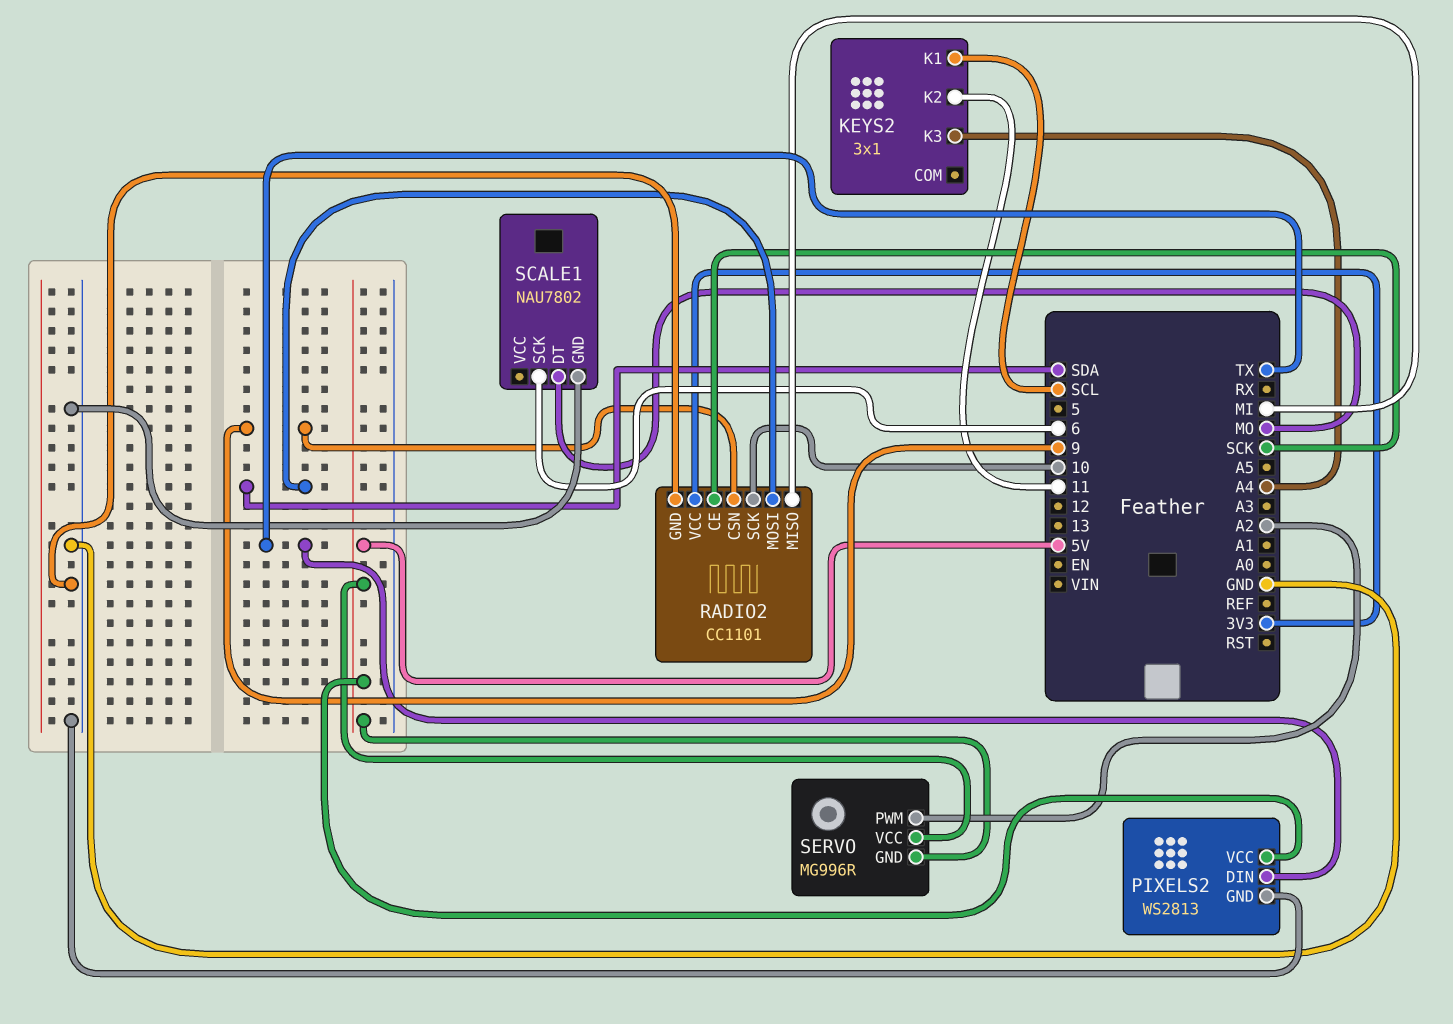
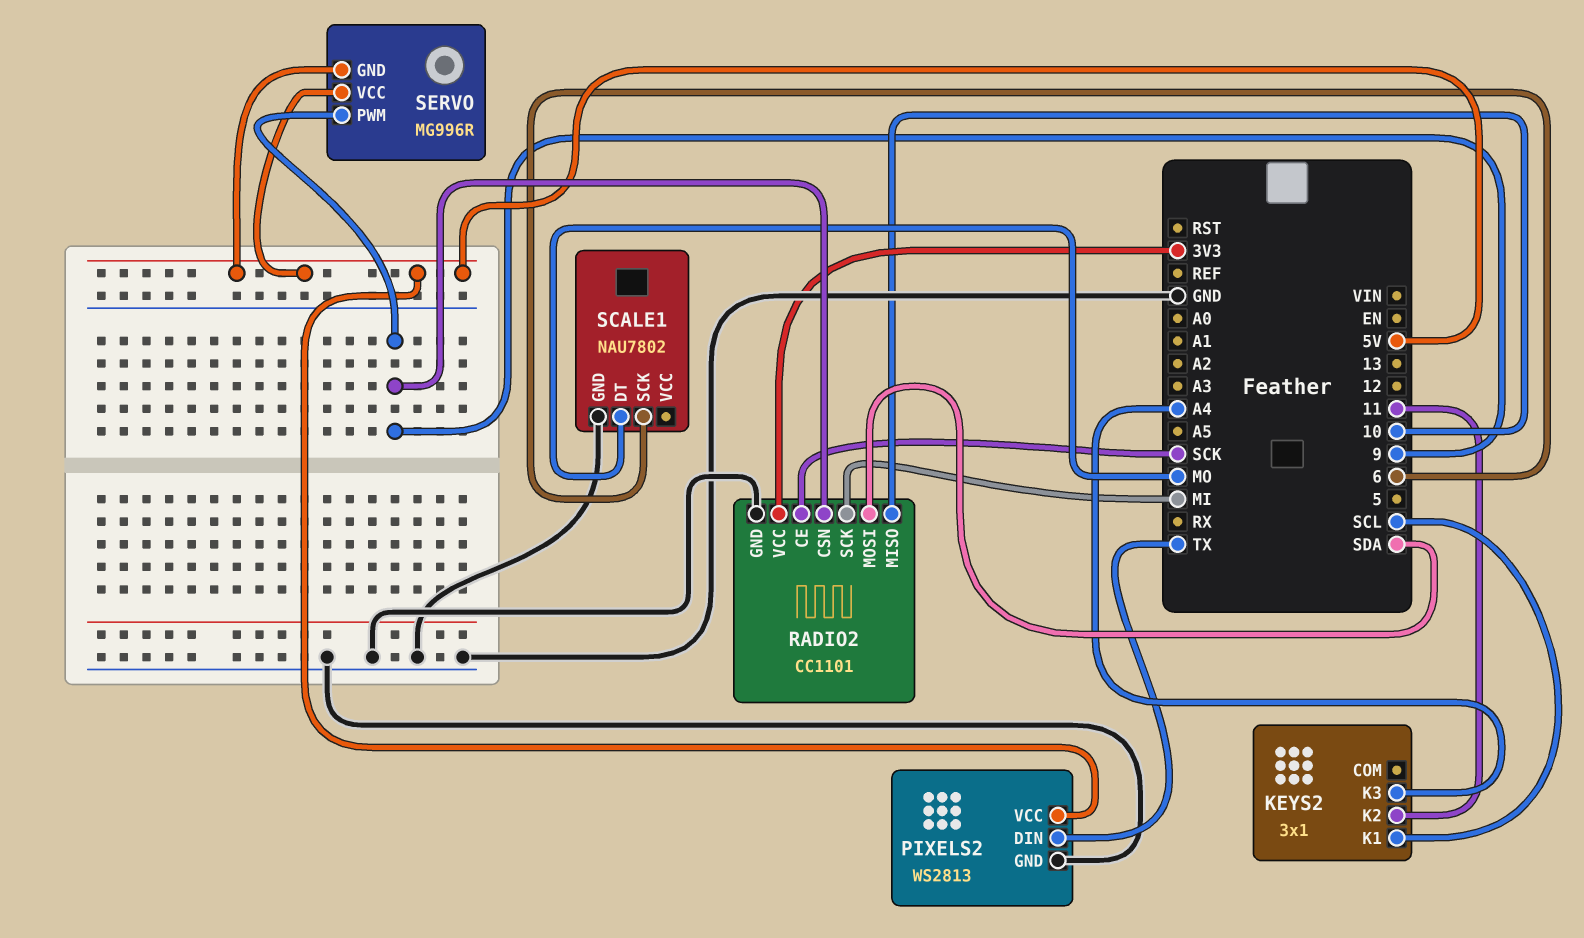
RADIO2 pin MISO: MI -> 10
RADIO2 pin SCK: 10 -> MI
SERVO pin PWM: A2 -> 9

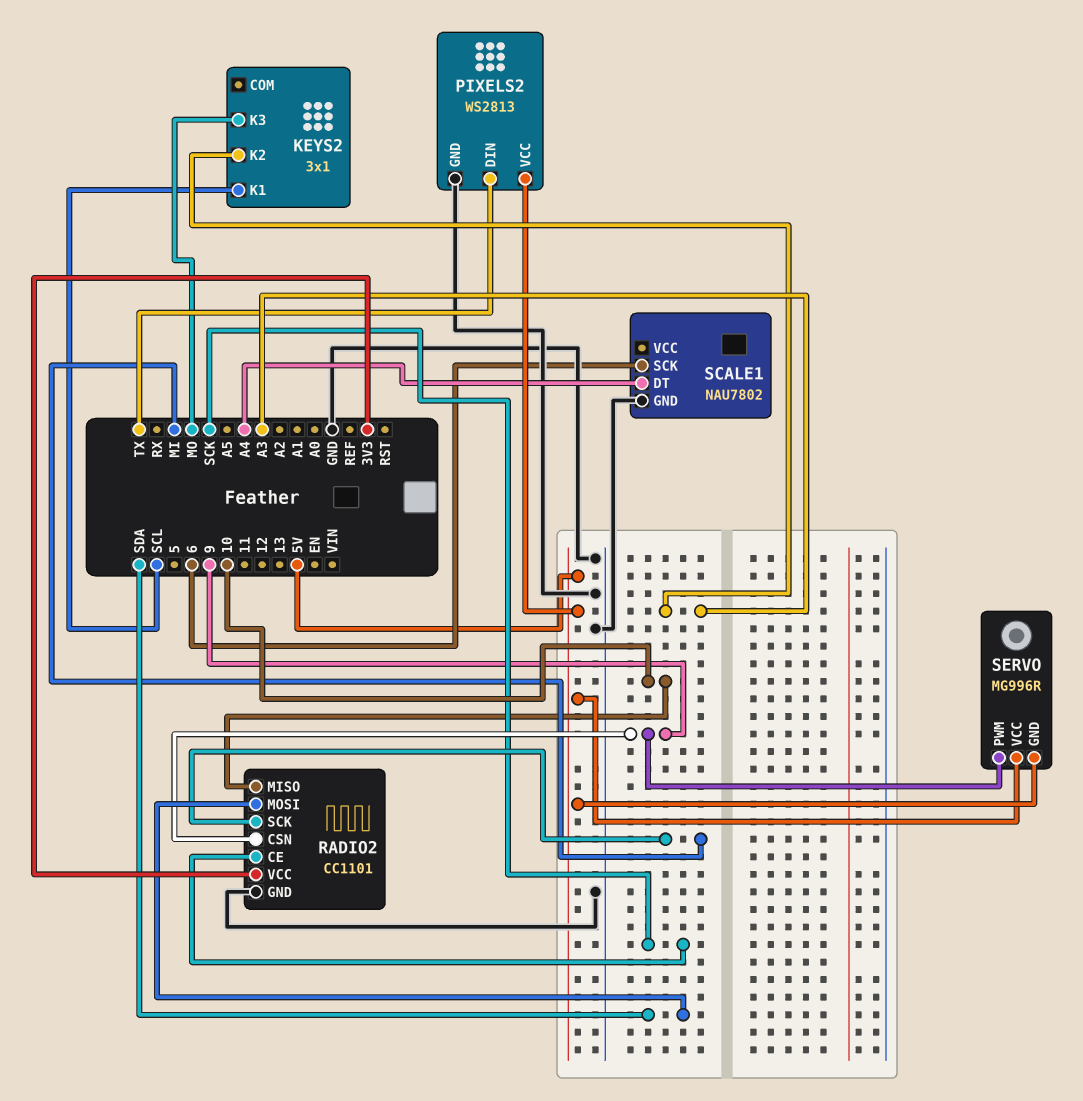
KEYS2 pin K2: 11 -> A3
KEYS2 pin K3: A4 -> MO
SCALE1 pin DT: MO -> A4

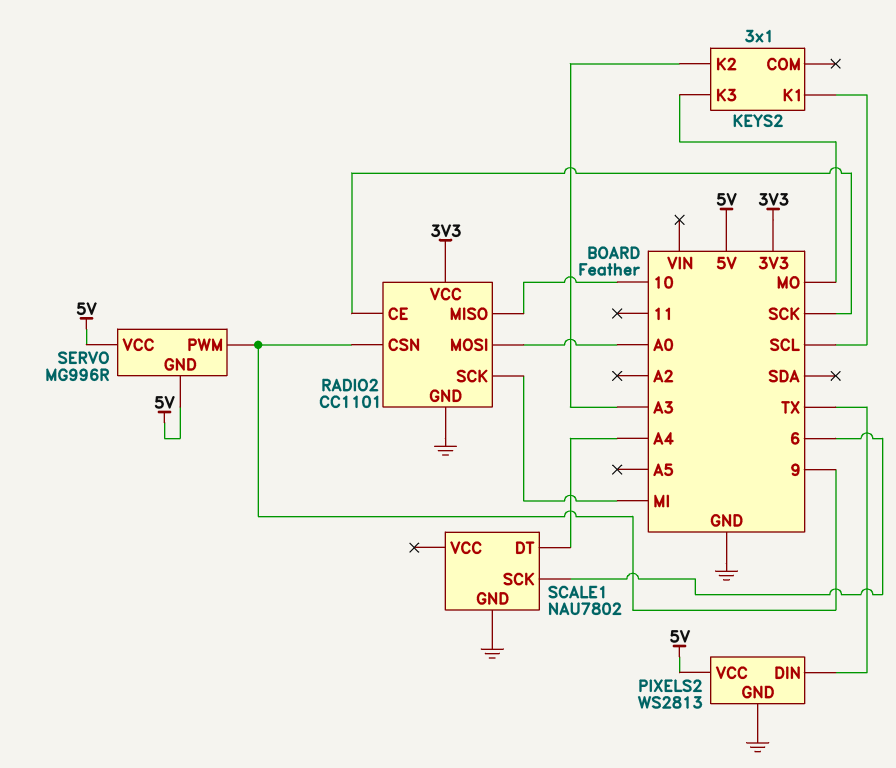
RADIO2 pin MOSI: SDA -> A0

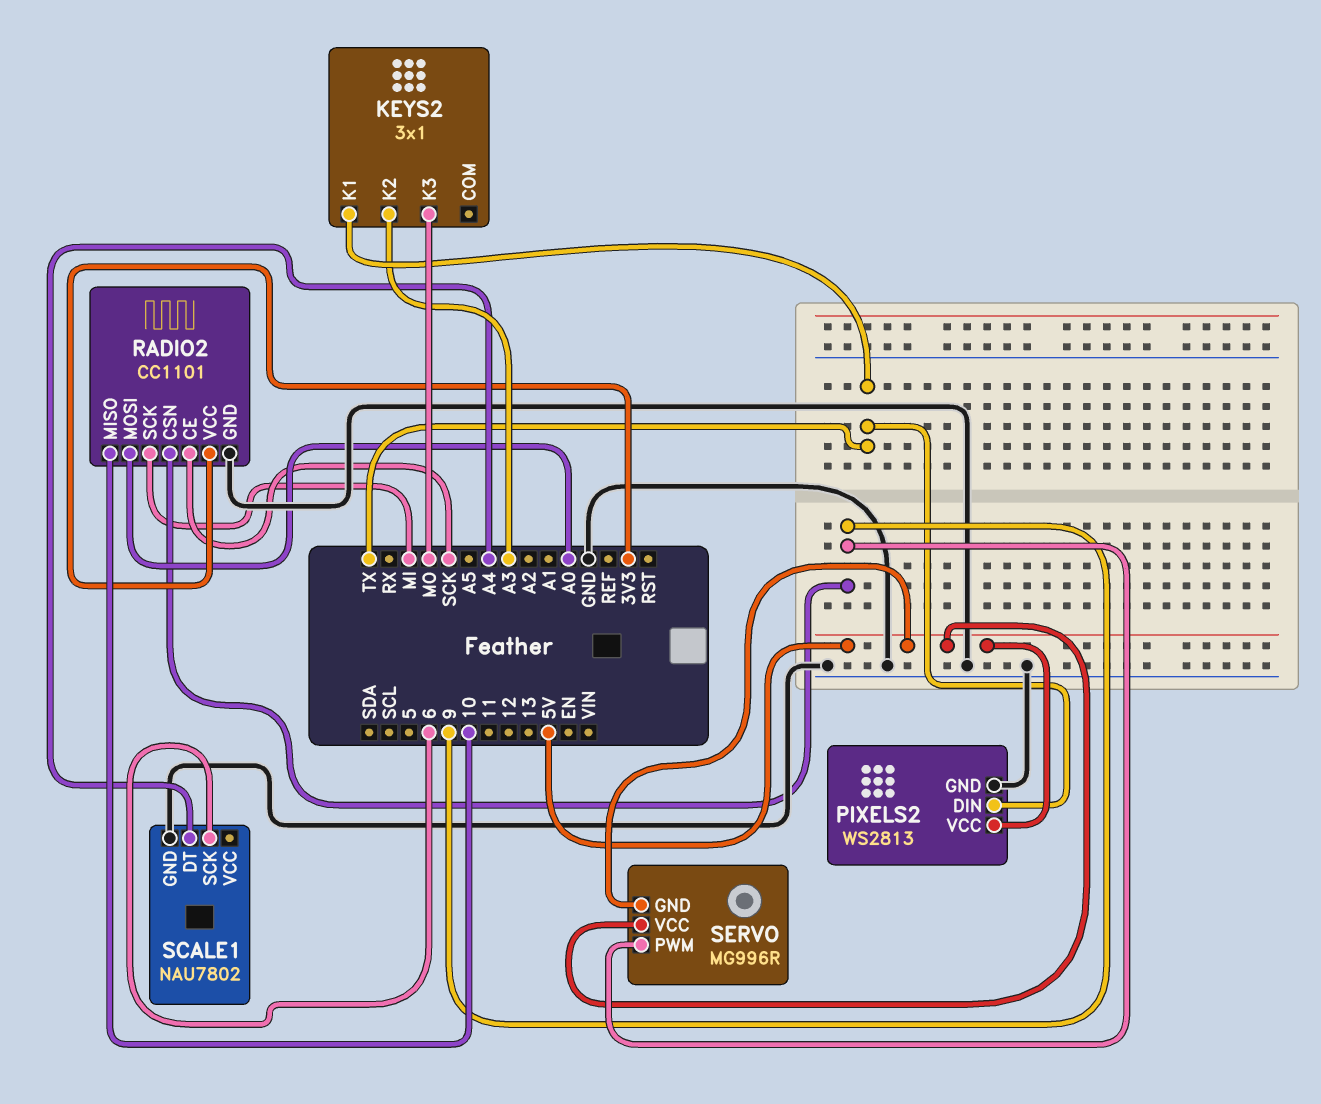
KEYS2 pin K1: SCL -> TX

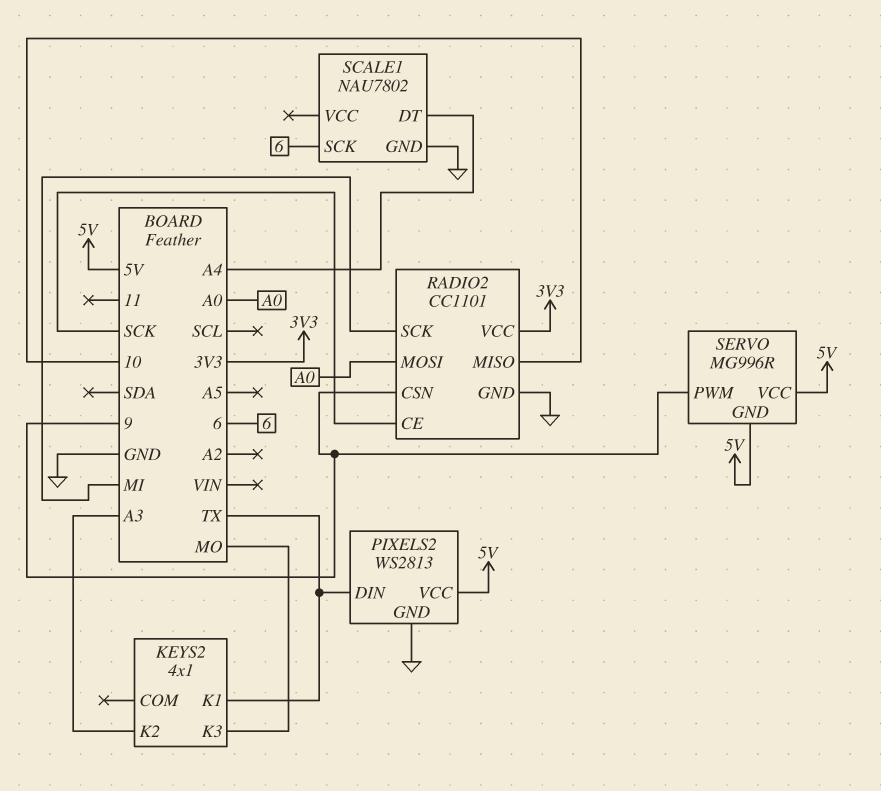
KEYS2: 3x1 -> 4x1

